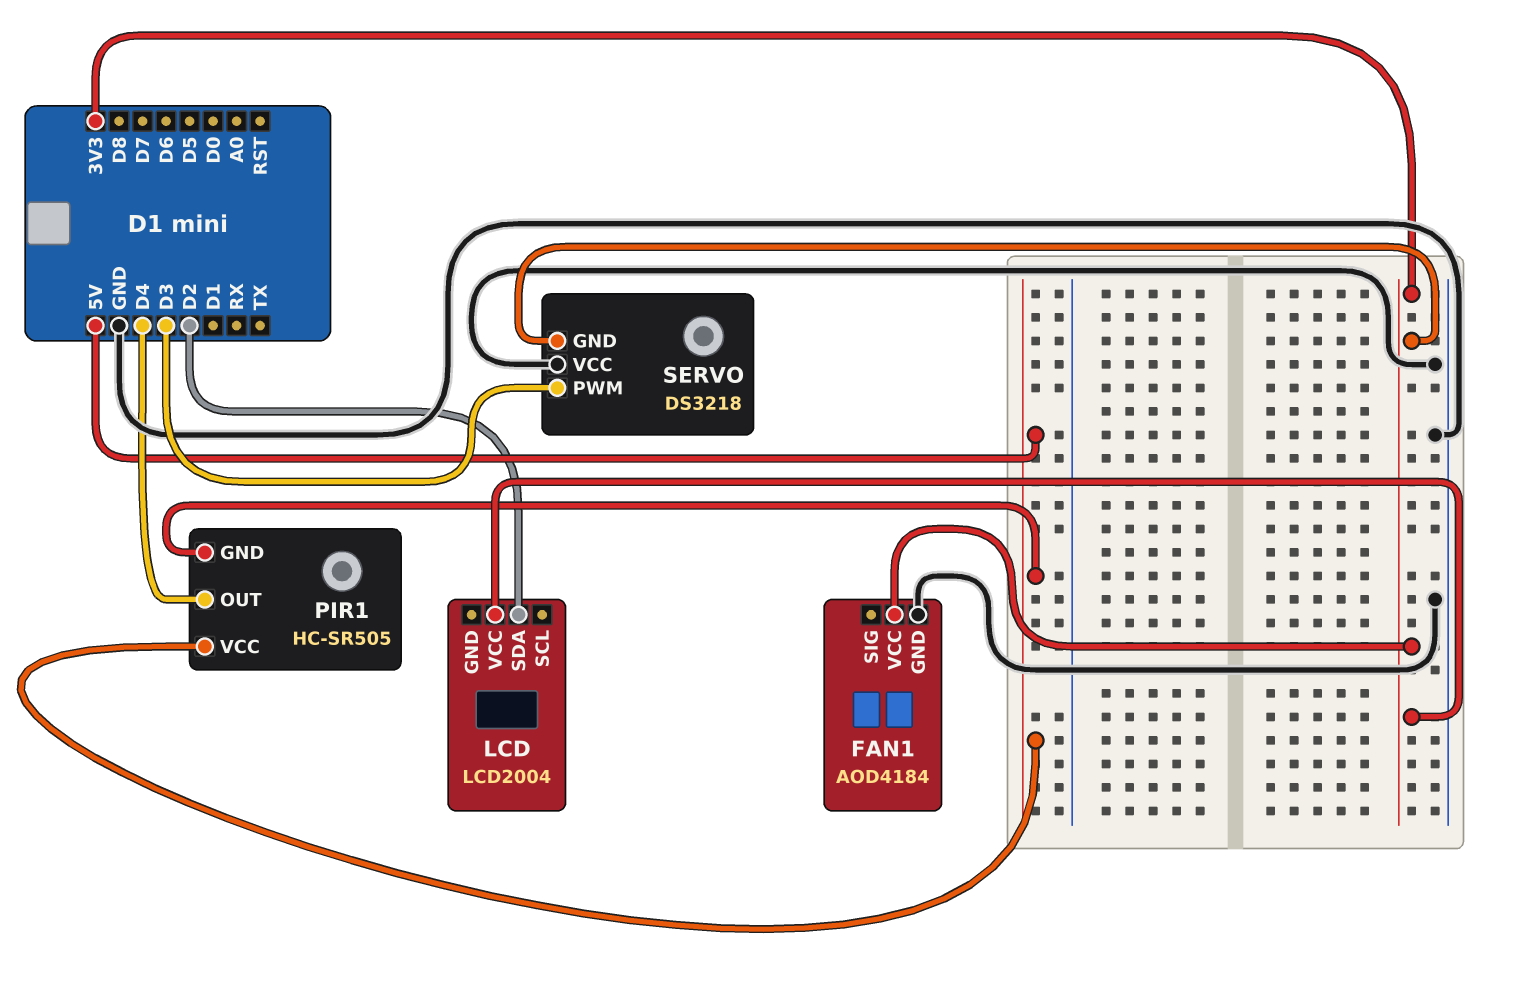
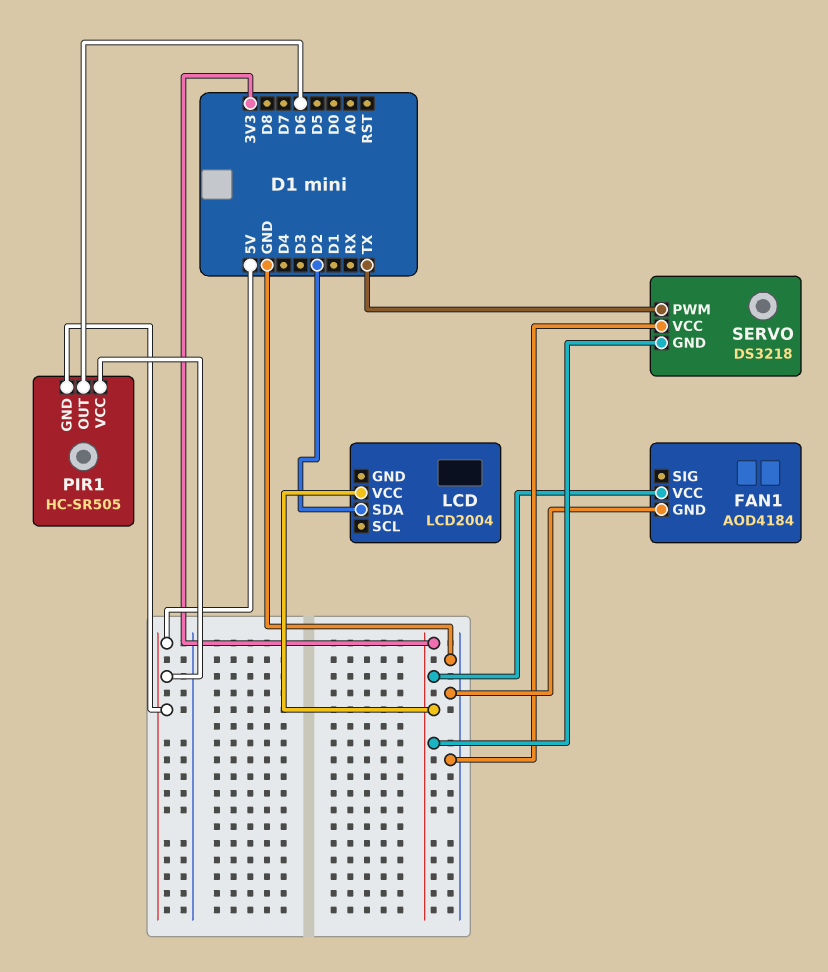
PIR1 pin OUT: D4 -> D6
SERVO pin PWM: D3 -> TX

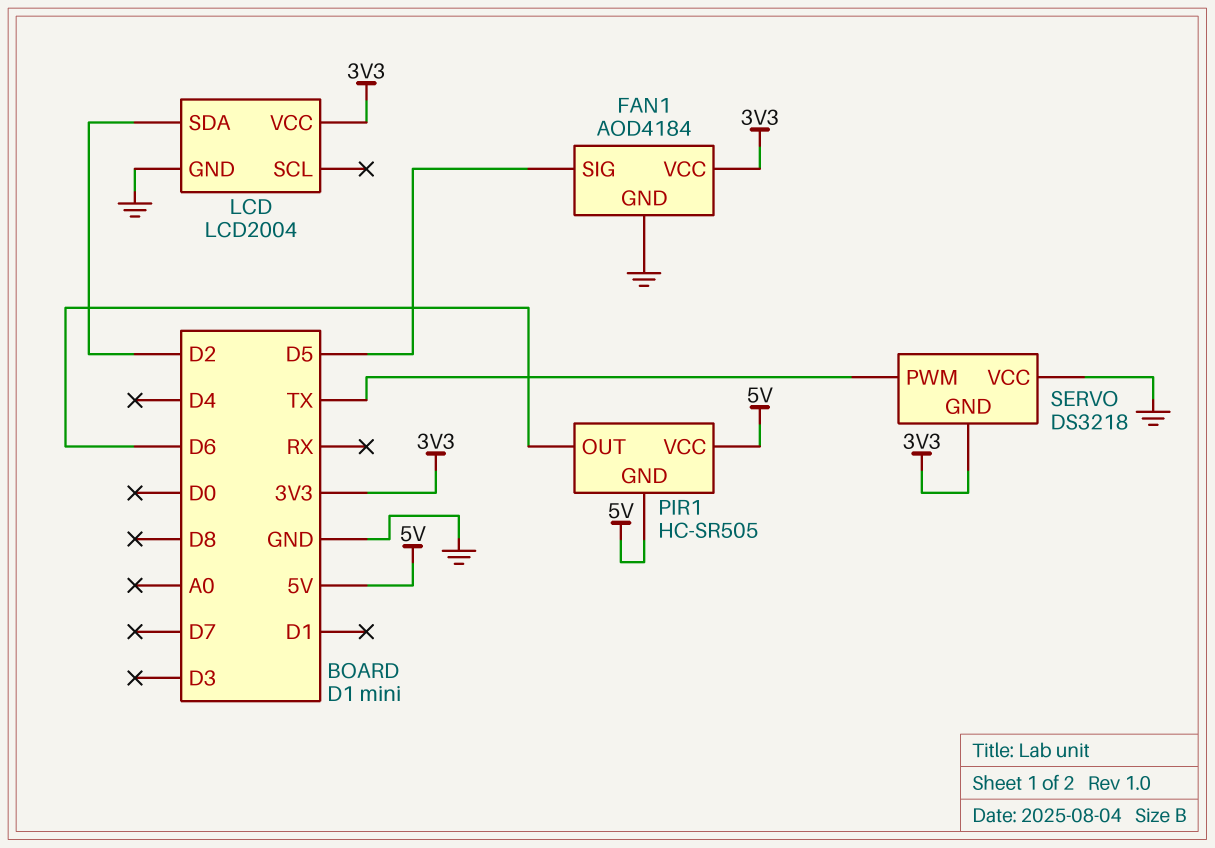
FAN1 pin SIG: none -> D5
LCD pin GND: none -> GND

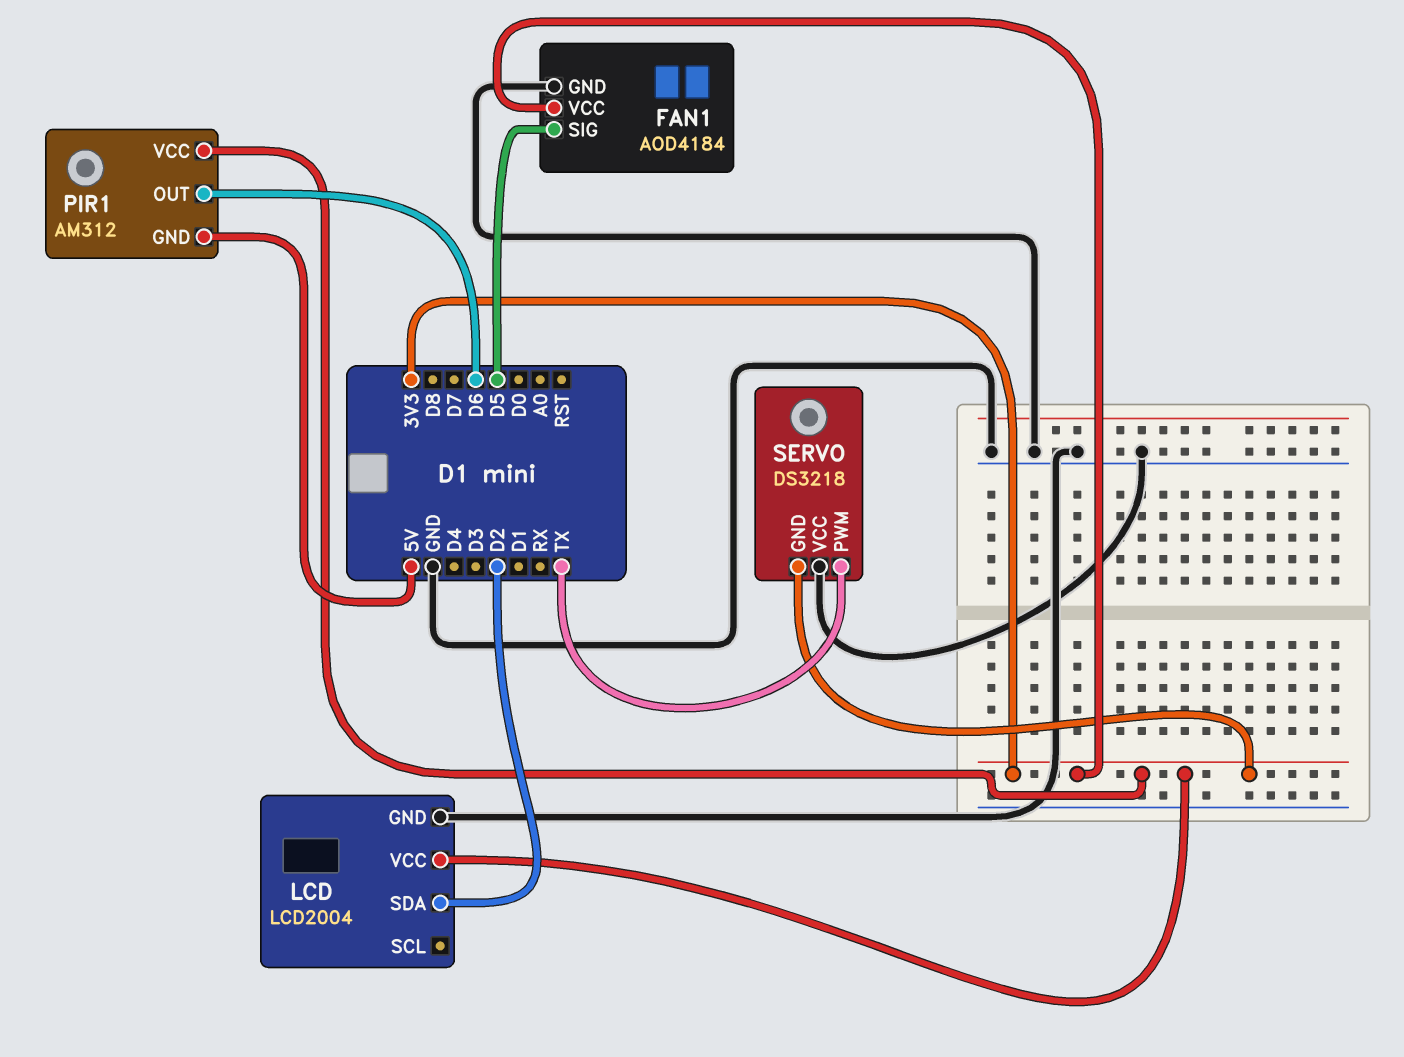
PIR1: HC-SR505 -> AM312
PIR1 pin VCC: 5V -> 3V3

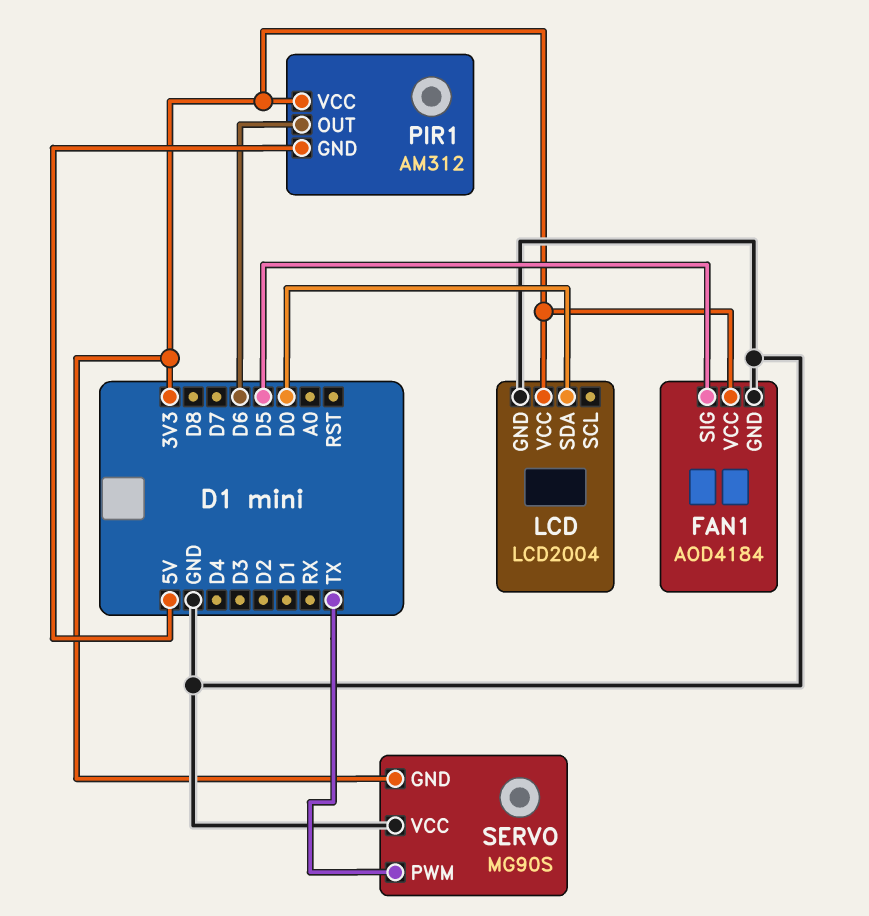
LCD pin SDA: D2 -> D0
SERVO: DS3218 -> MG90S

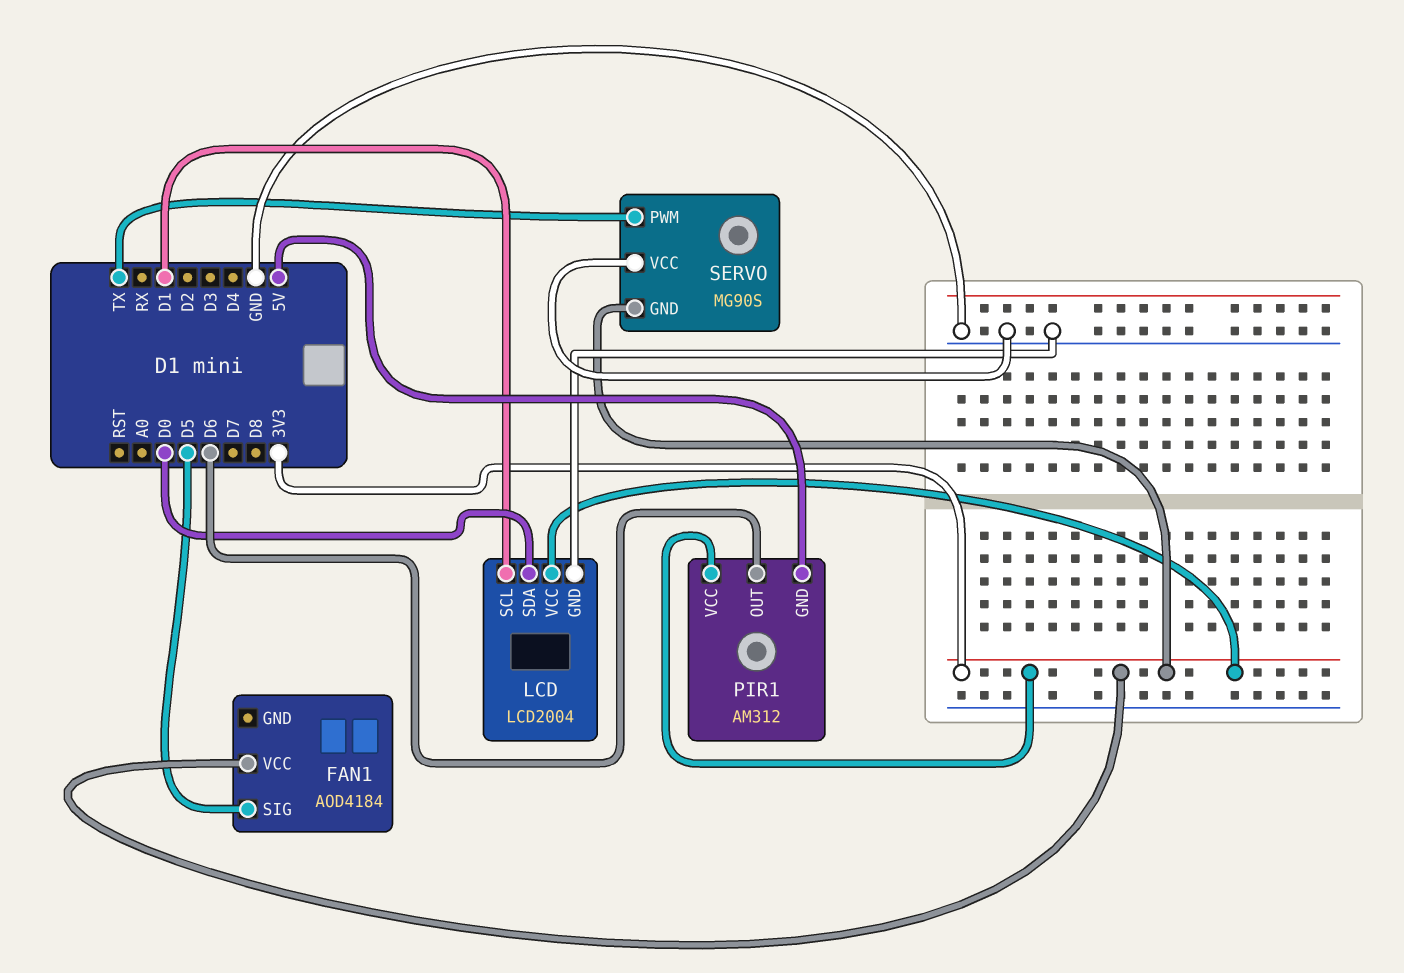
FAN1 pin GND: GND -> none
LCD pin SCL: none -> D1

